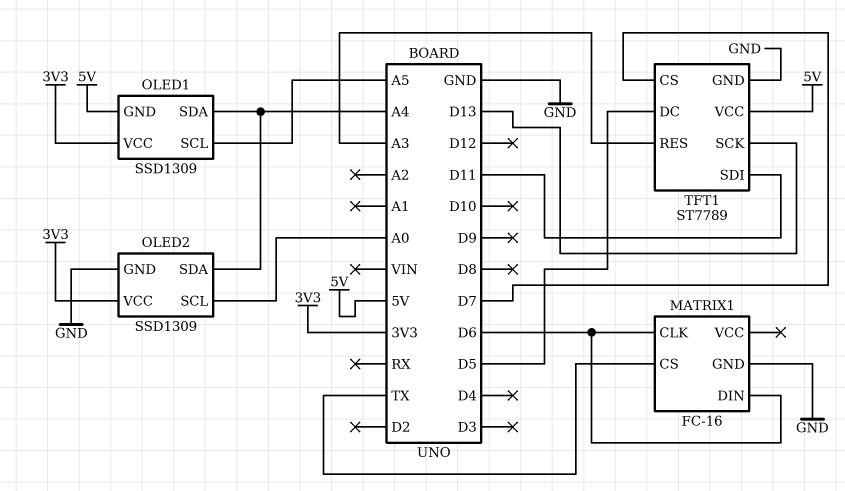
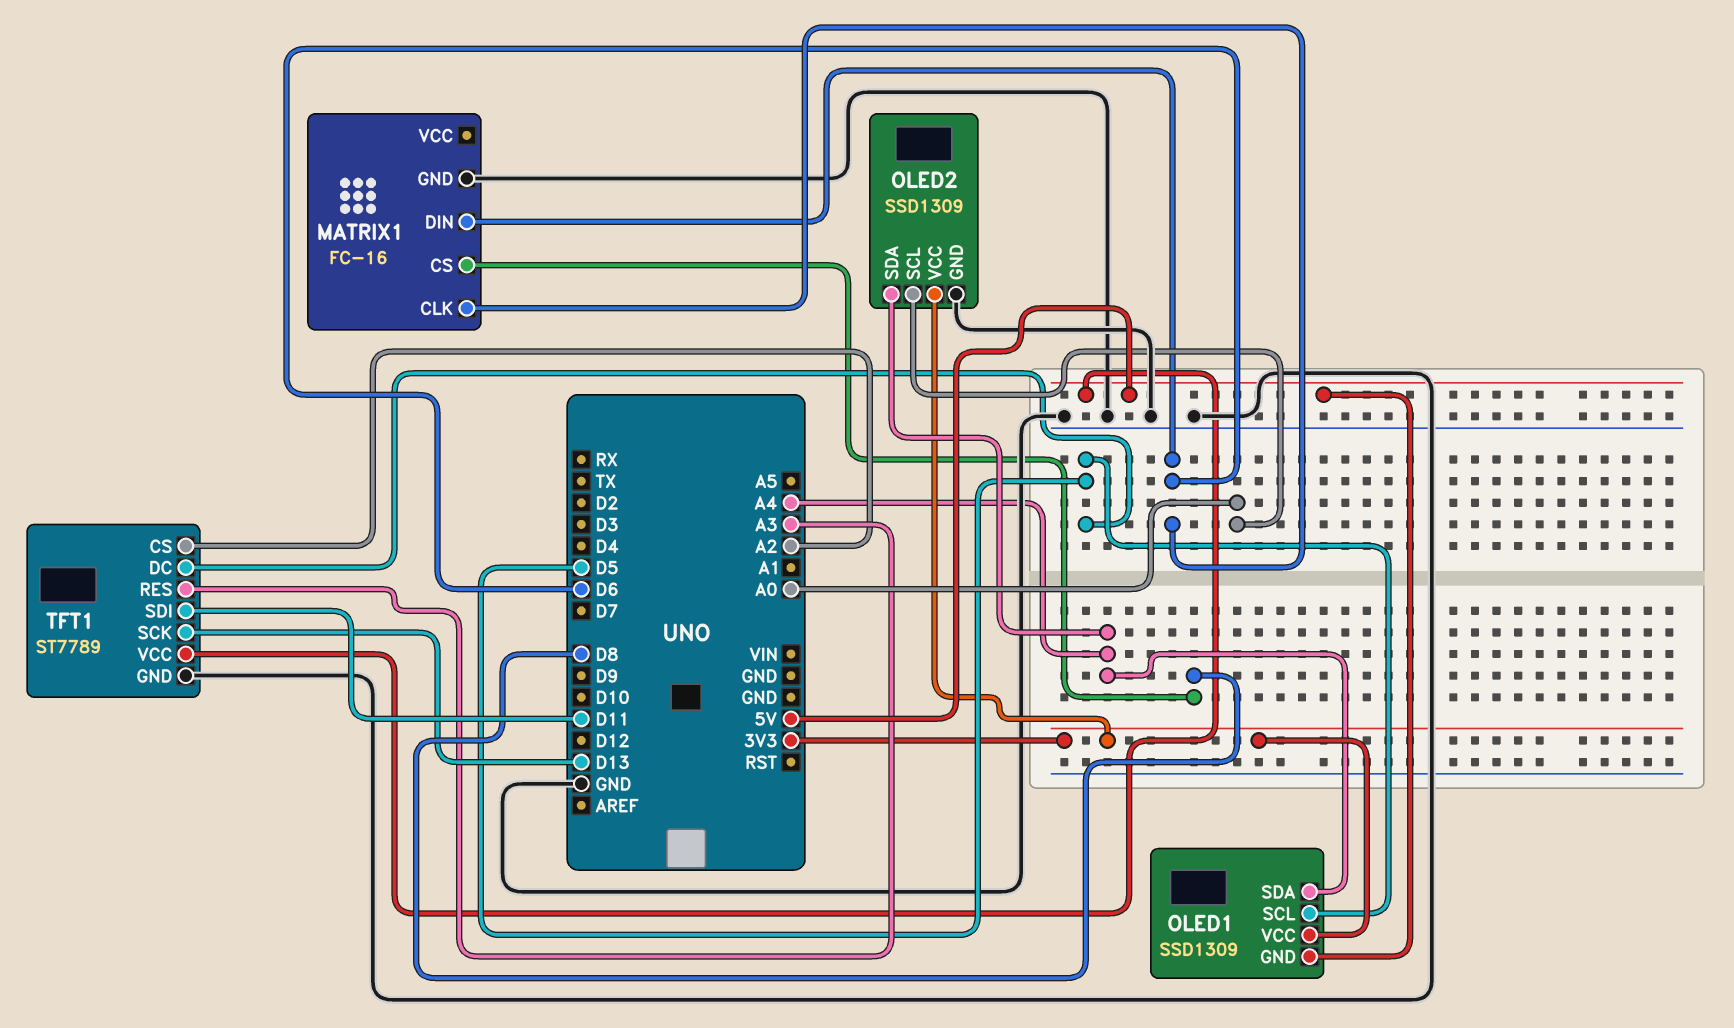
MATRIX1 pin CS: TX -> D8
OLED1 pin SCL: A5 -> D5
TFT1 pin CS: D7 -> A2

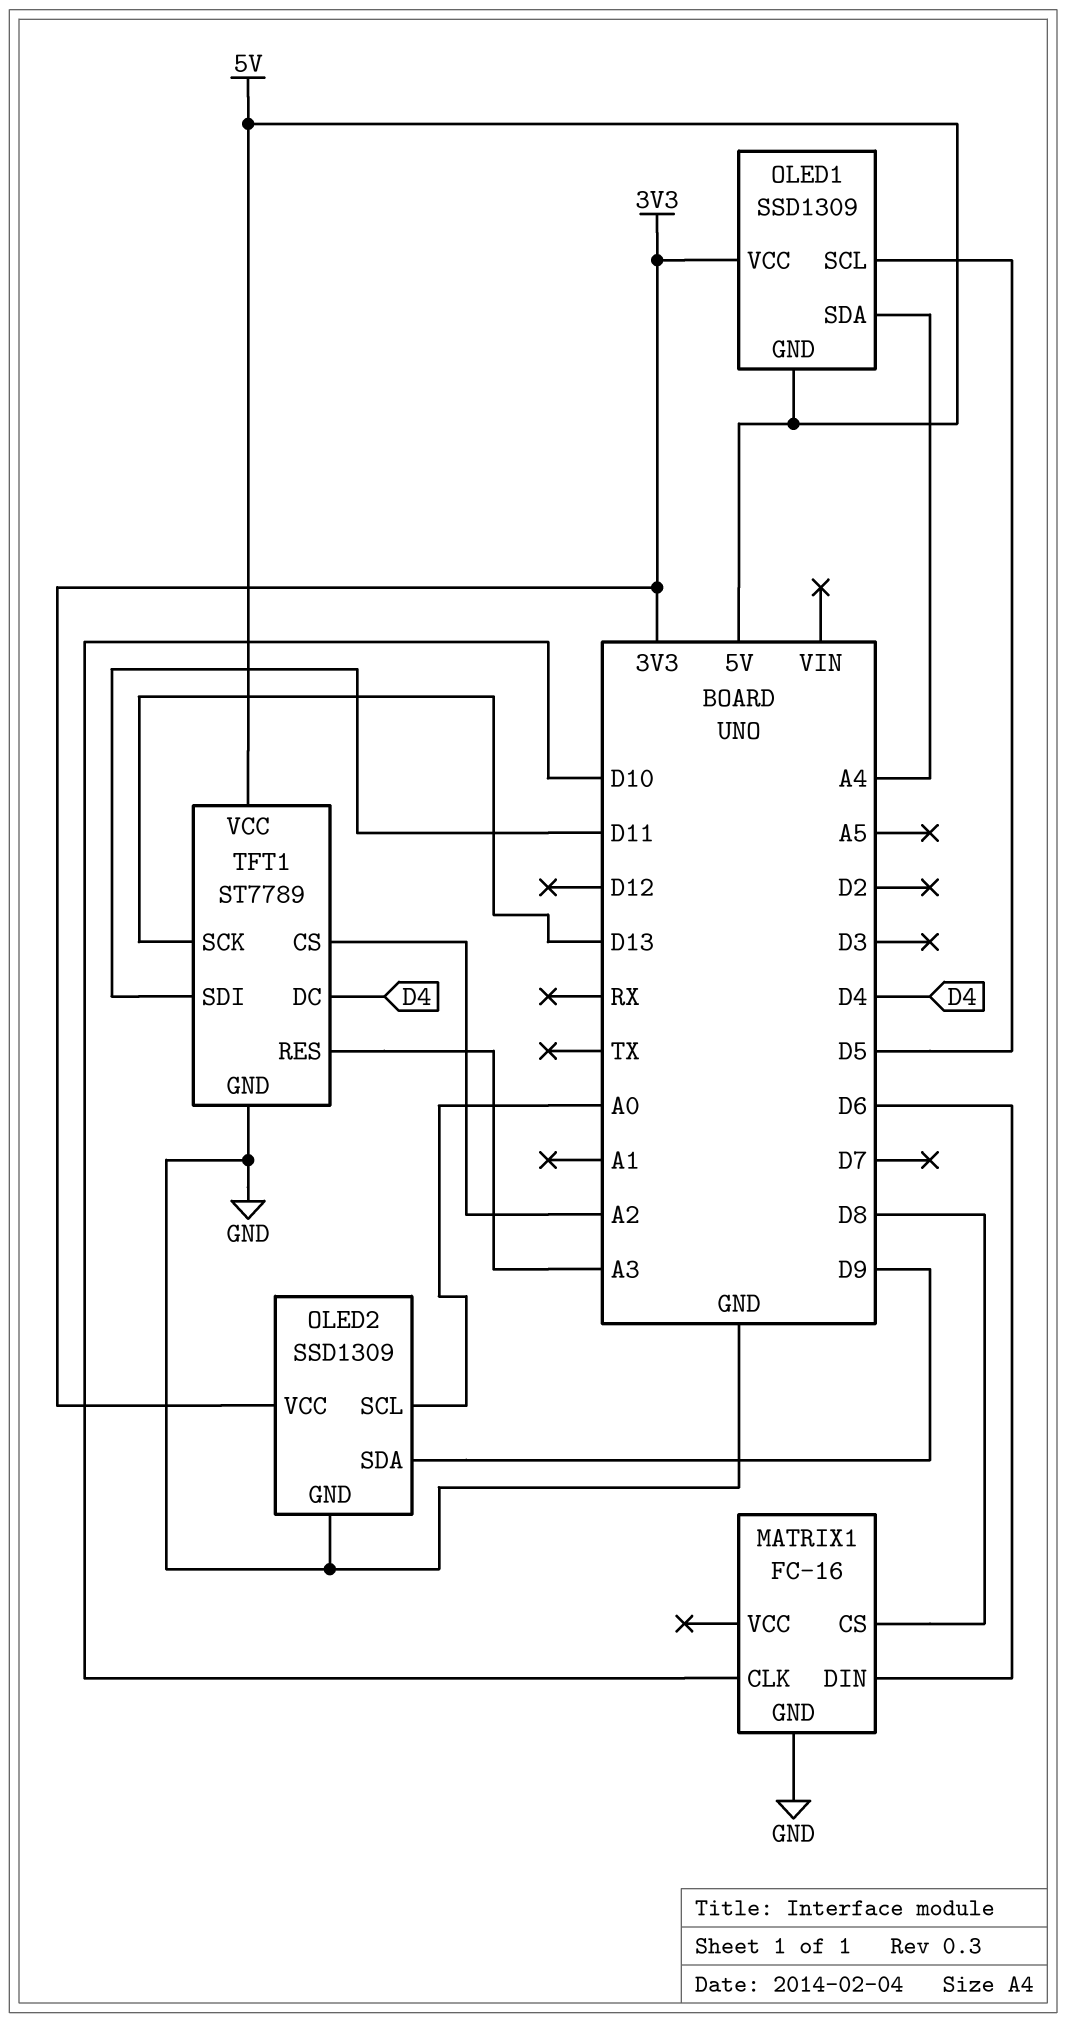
MATRIX1 pin CLK: D6 -> D10
OLED2 pin SDA: A4 -> D9
TFT1 pin DC: D5 -> D4

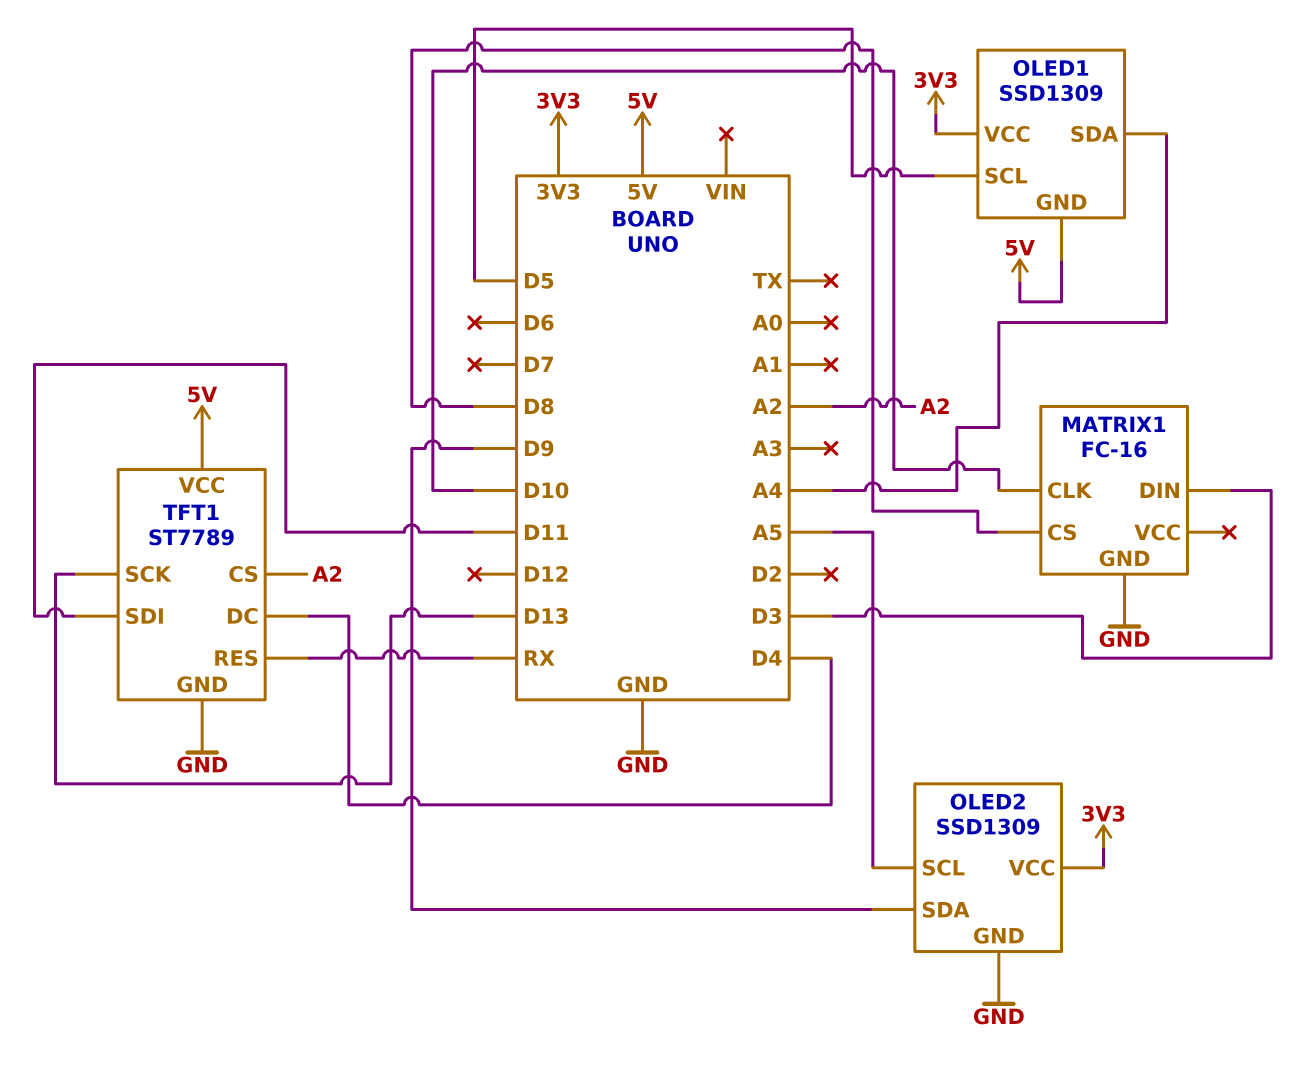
MATRIX1 pin DIN: D6 -> D3
OLED2 pin SCL: A0 -> A5
TFT1 pin RES: A3 -> RX

